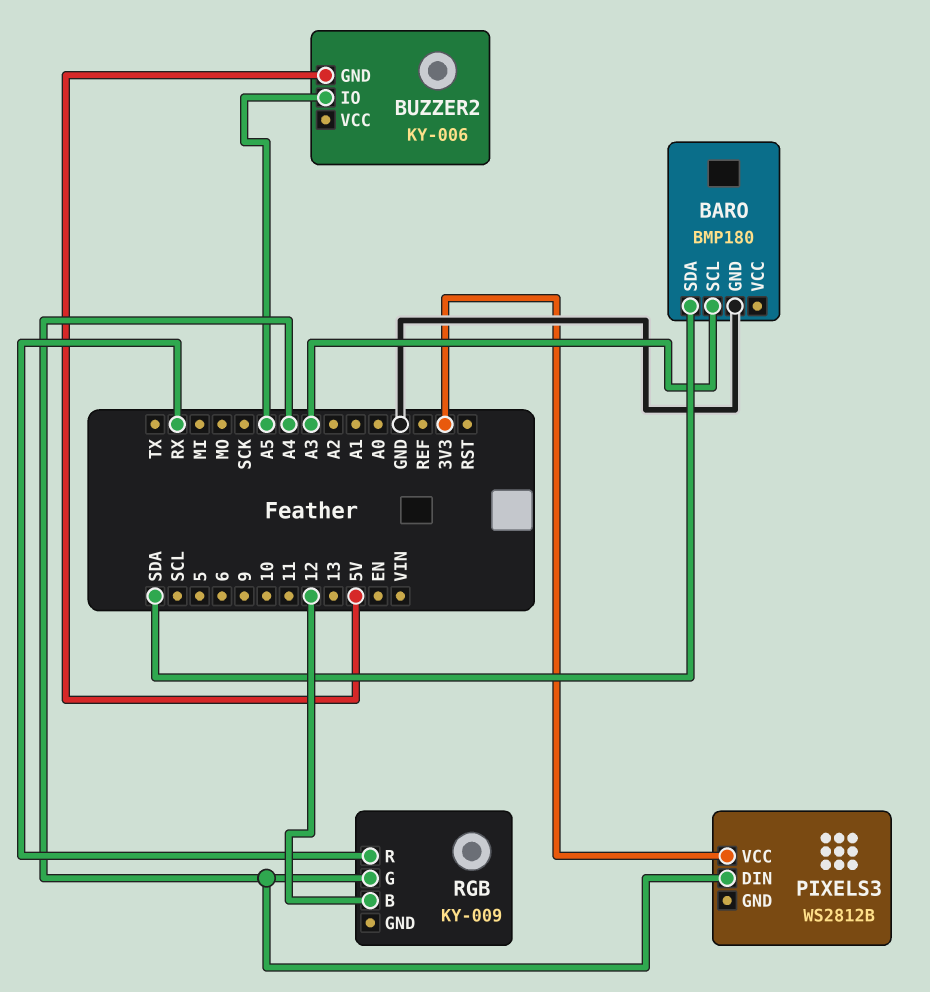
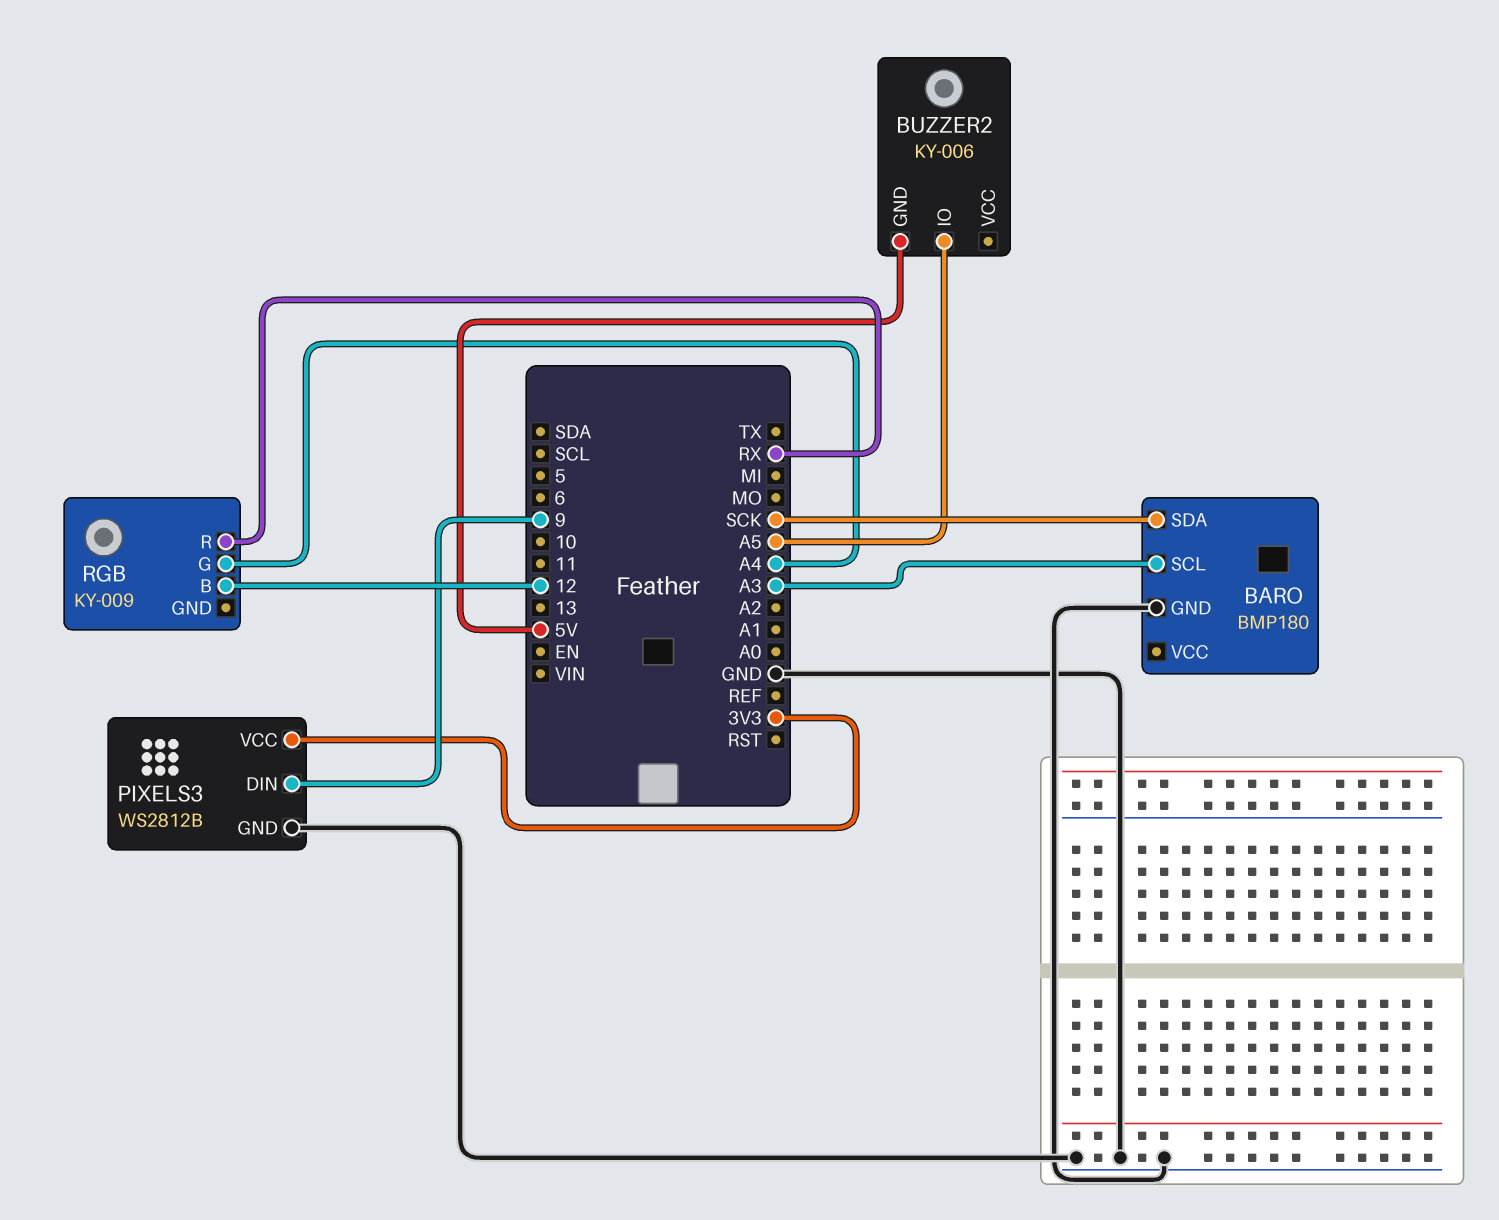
BARO pin SDA: SDA -> SCK
PIXELS3 pin DIN: A4 -> 9
PIXELS3 pin GND: none -> GND

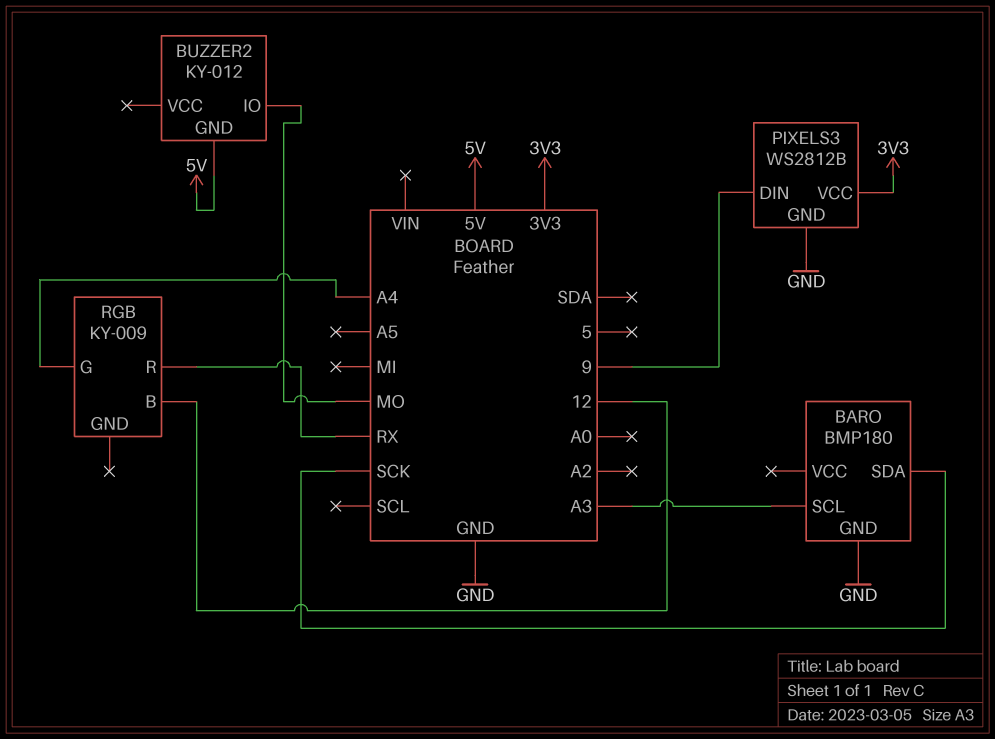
BUZZER2: KY-006 -> KY-012
BUZZER2 pin IO: A5 -> MO

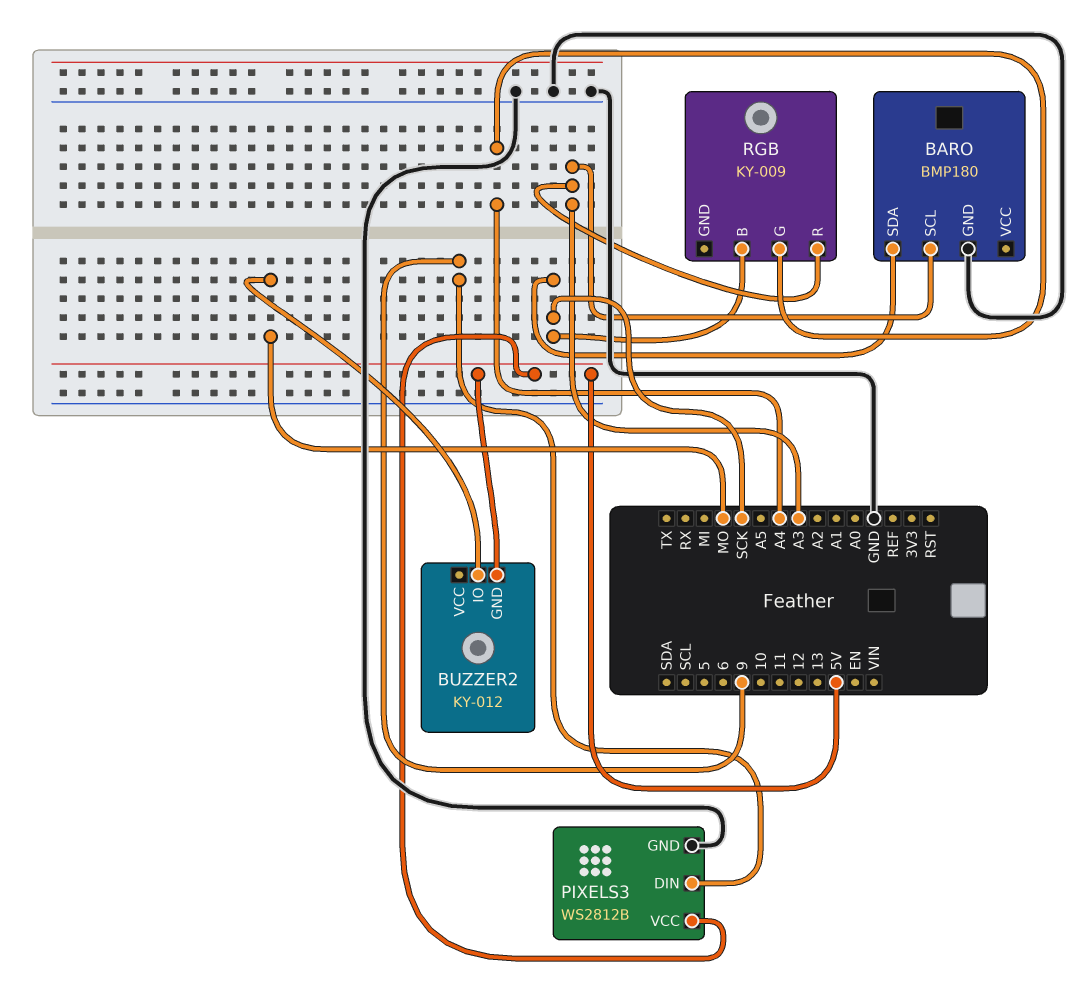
PIXELS3 pin VCC: 3V3 -> 5V
RGB pin B: 12 -> SCK
RGB pin R: RX -> A3

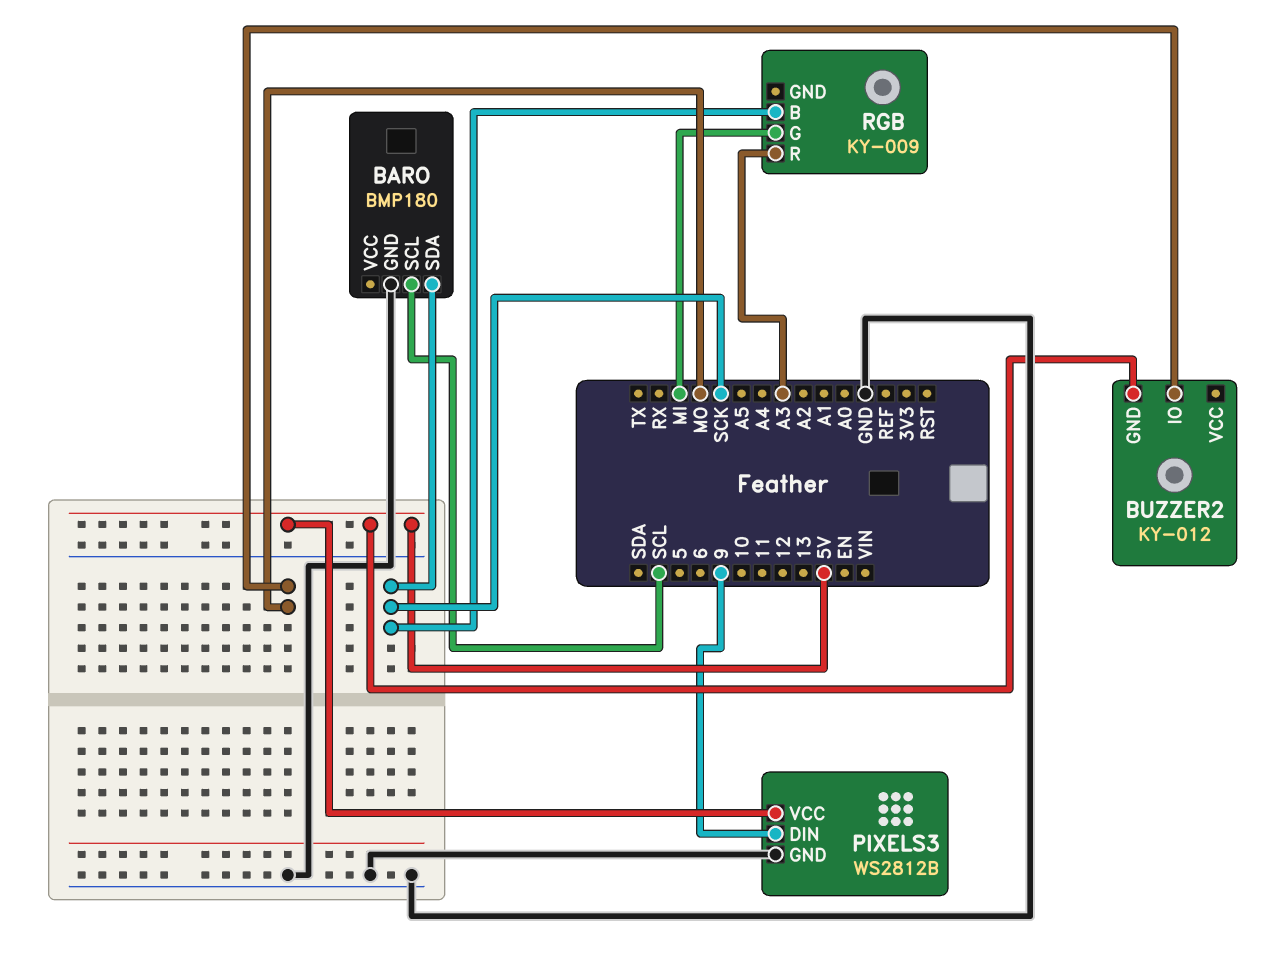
BARO pin SCL: A3 -> SCL
RGB pin G: A4 -> MI

